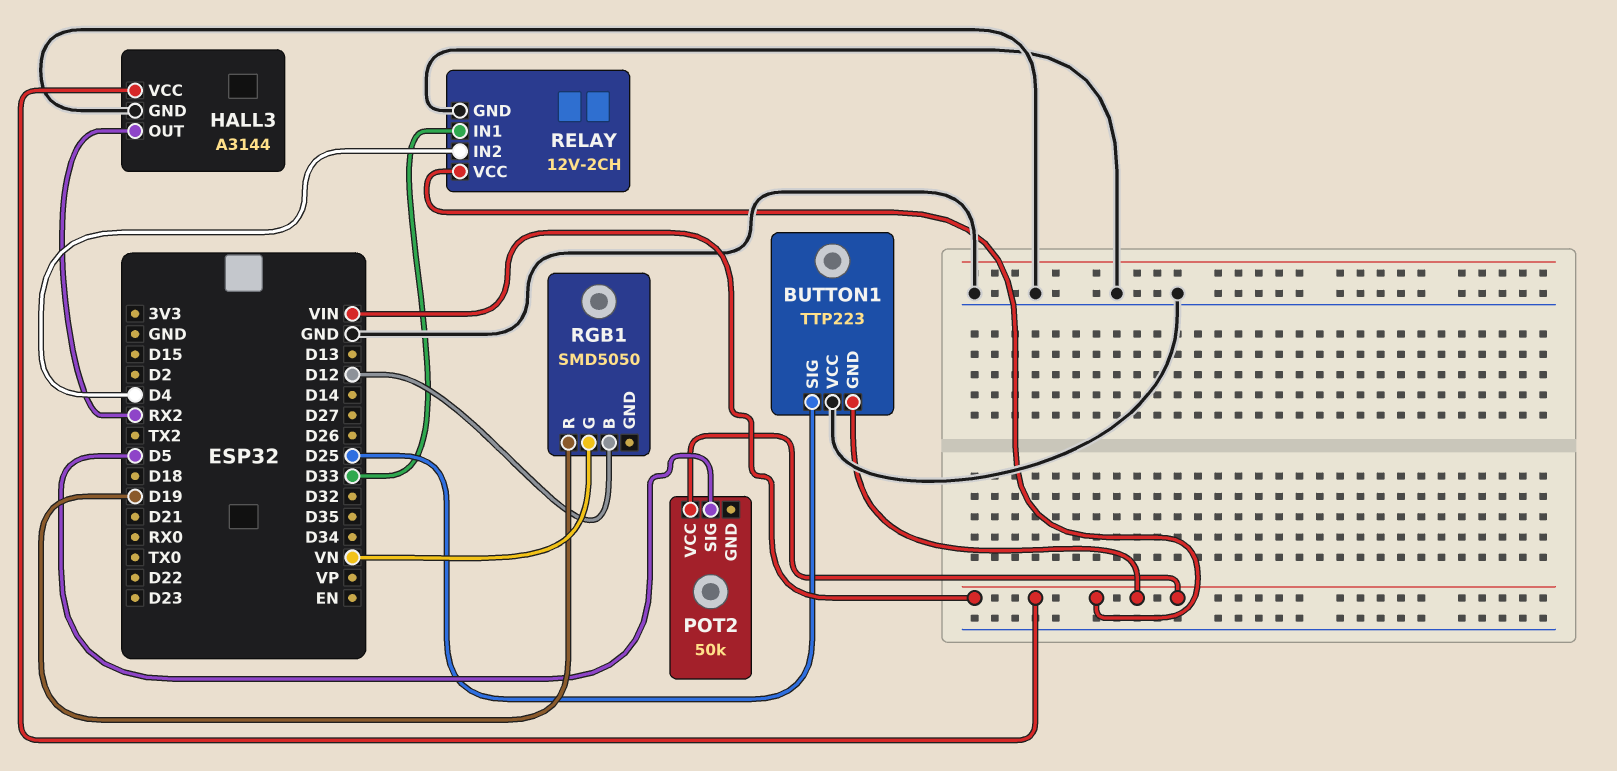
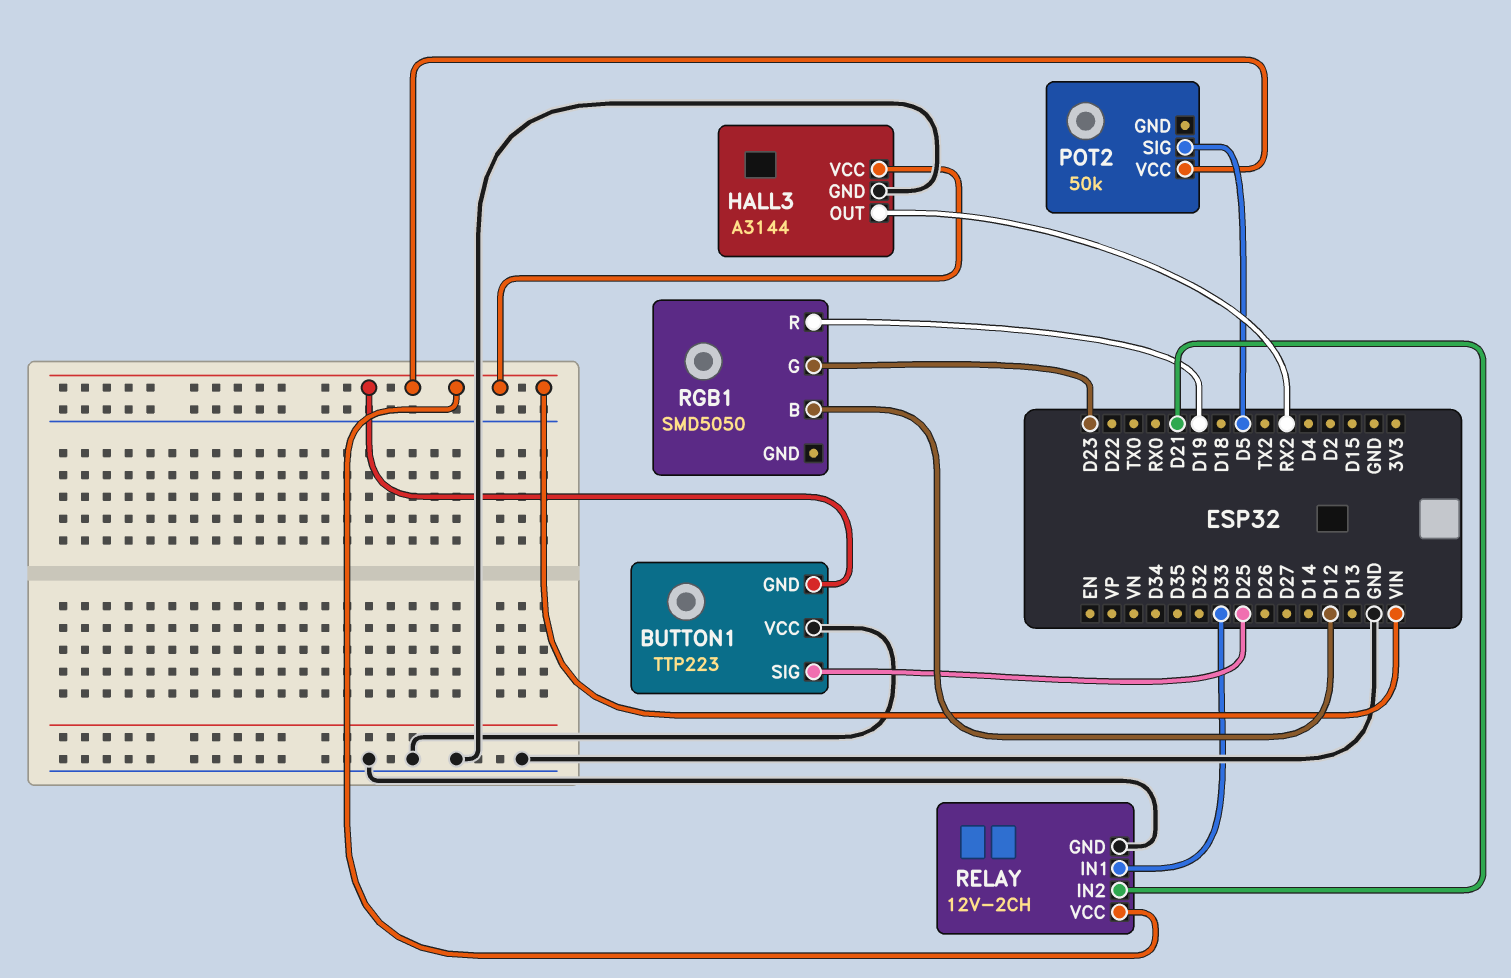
RELAY pin IN2: D4 -> D21
RGB1 pin G: VN -> D23

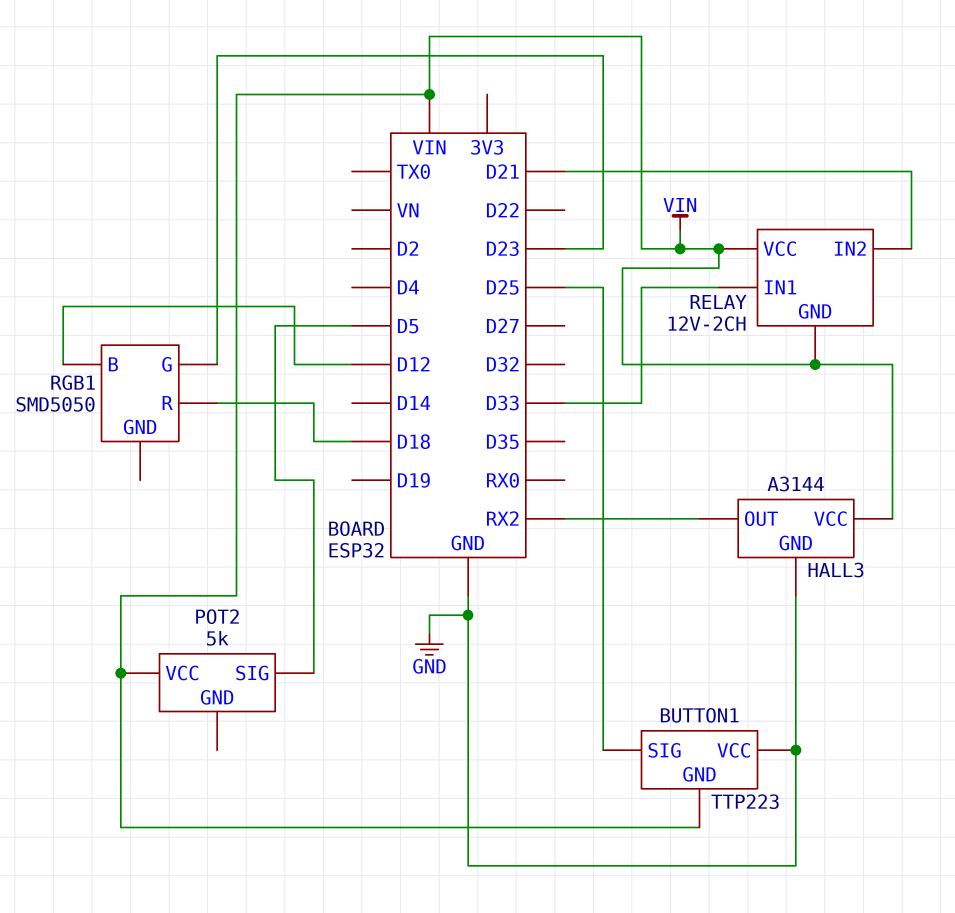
POT2: 50k -> 5k
RELAY pin GND: GND -> VIN
RGB1 pin R: D19 -> D18

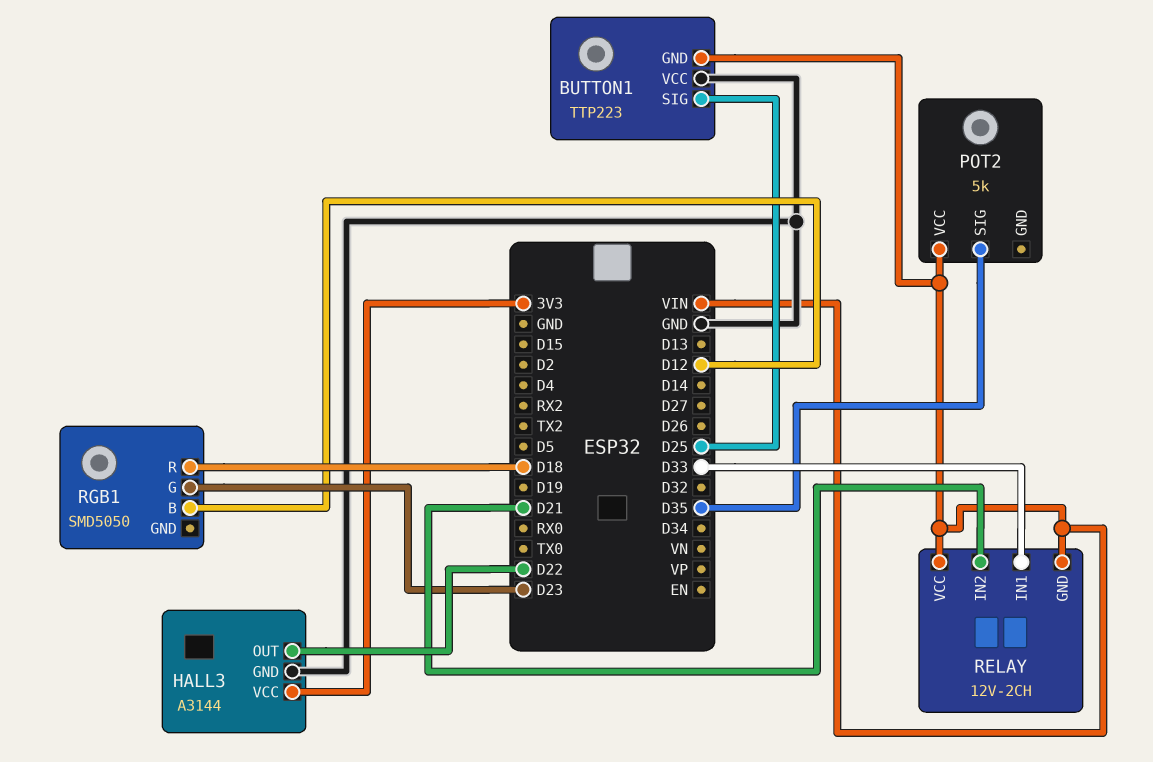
HALL3 pin OUT: RX2 -> D22
HALL3 pin VCC: VIN -> 3V3
POT2 pin SIG: D5 -> D35

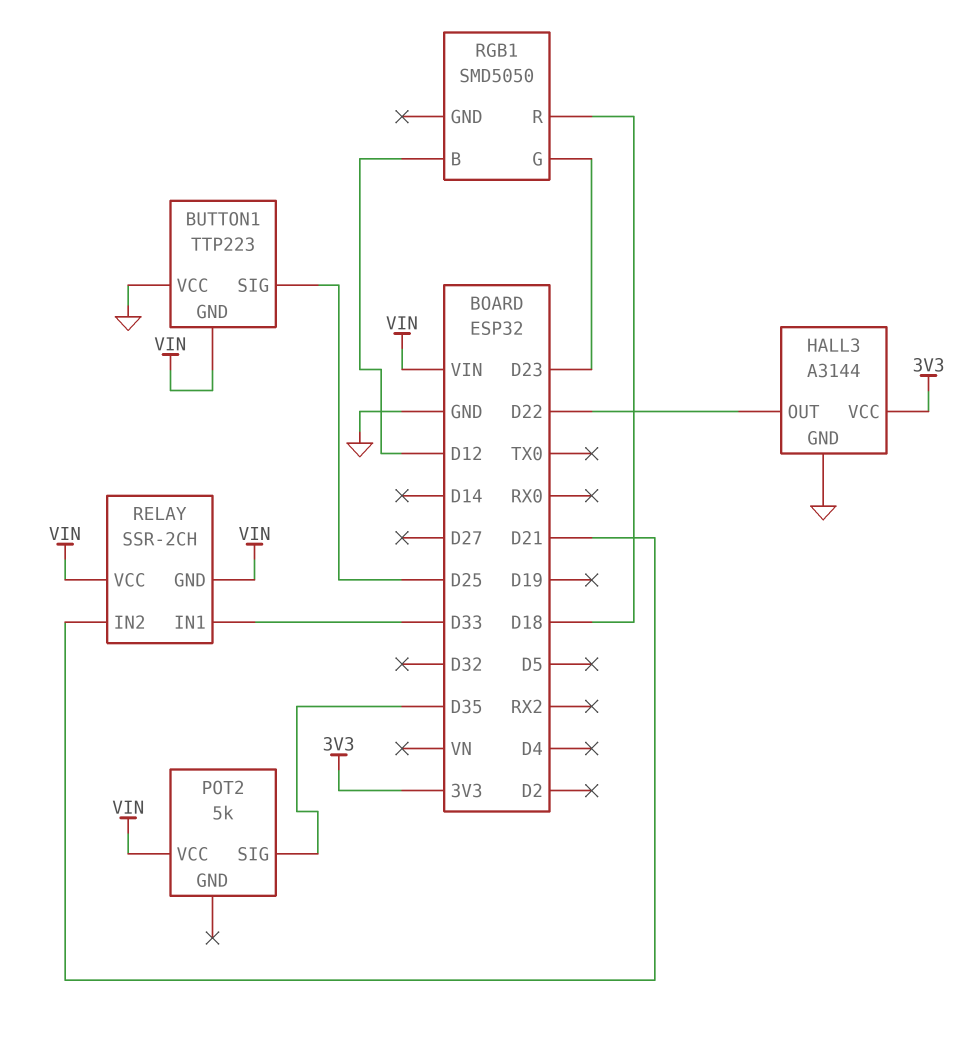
RELAY: 12V-2CH -> SSR-2CH

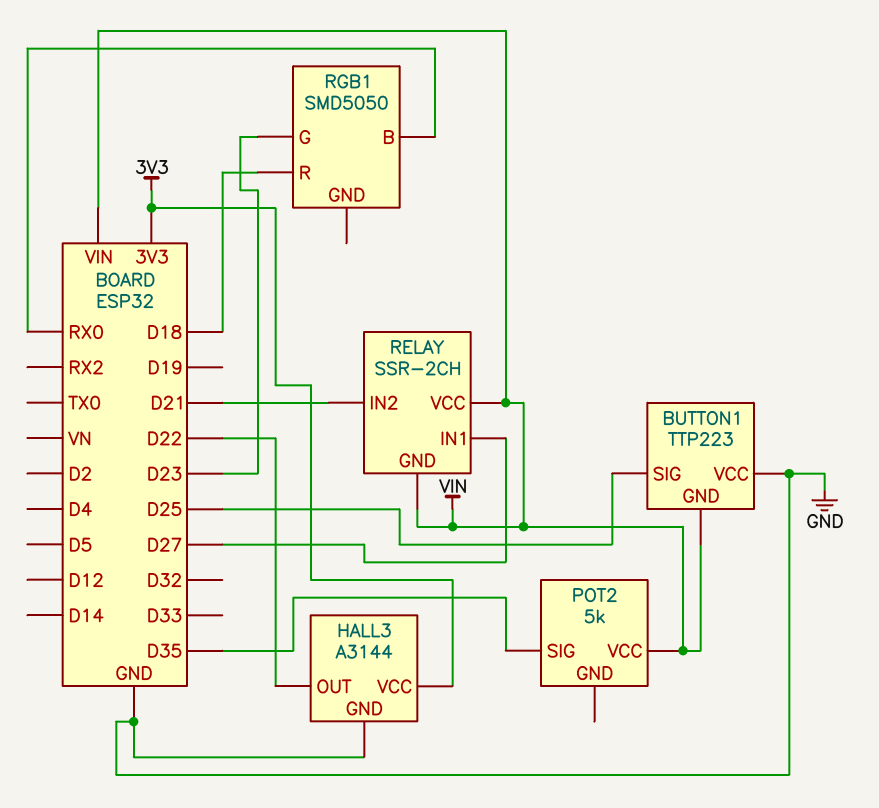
RELAY pin IN1: D33 -> D27
RGB1 pin B: D12 -> RX0

